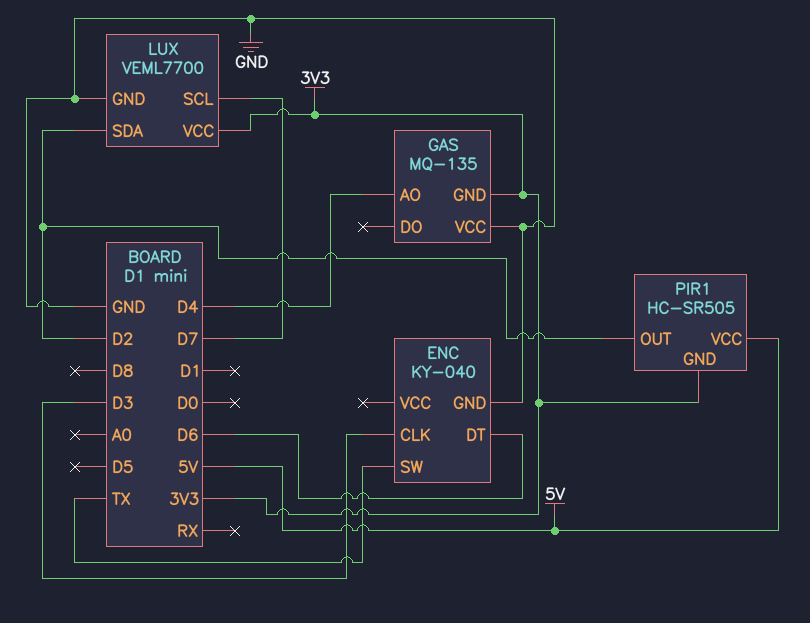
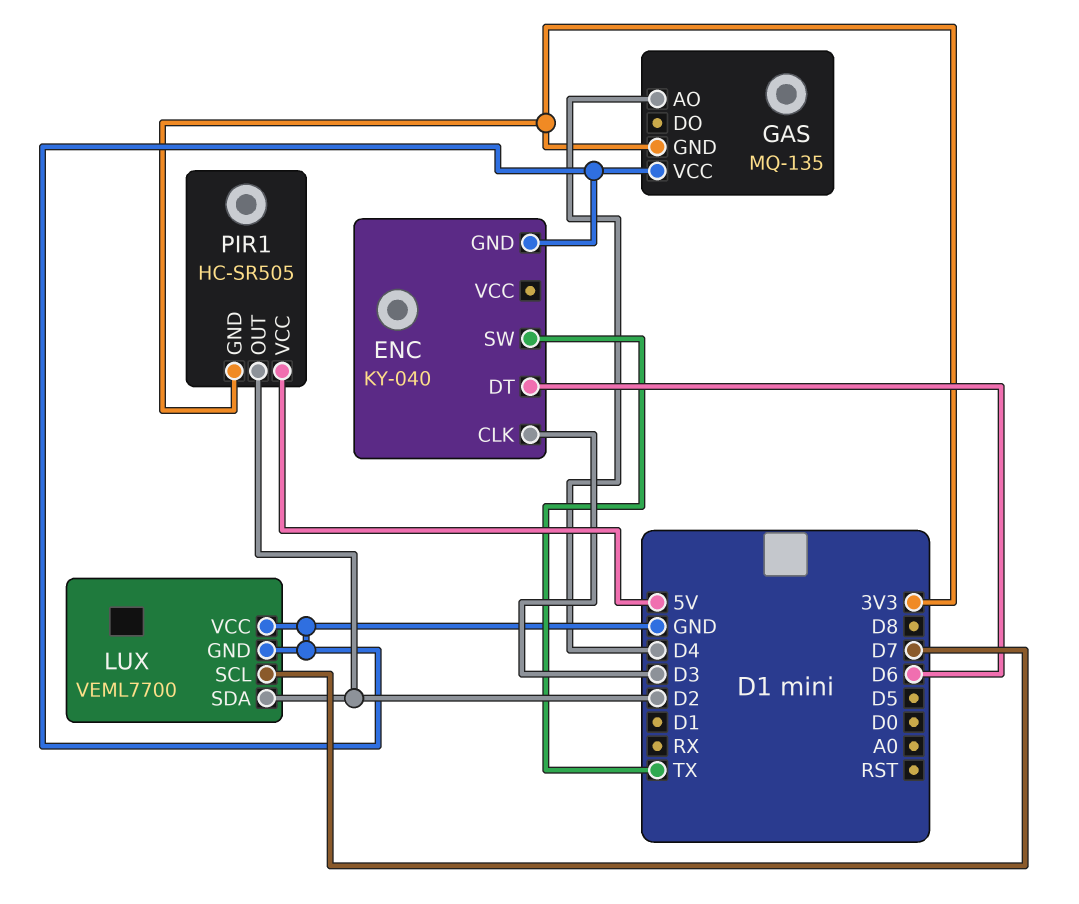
LUX pin VCC: 3V3 -> GND

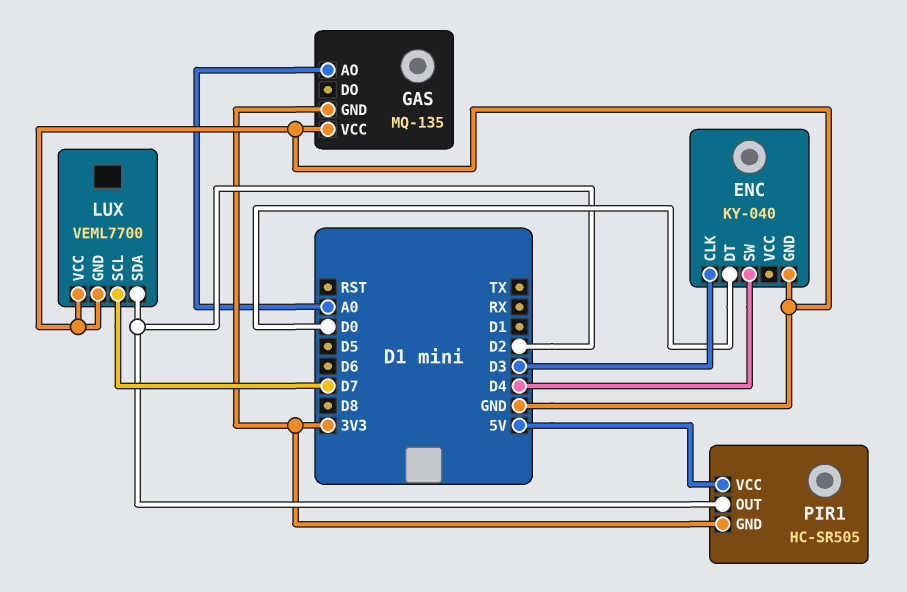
ENC pin DT: D6 -> D0
ENC pin SW: TX -> D4
GAS pin AO: D4 -> A0

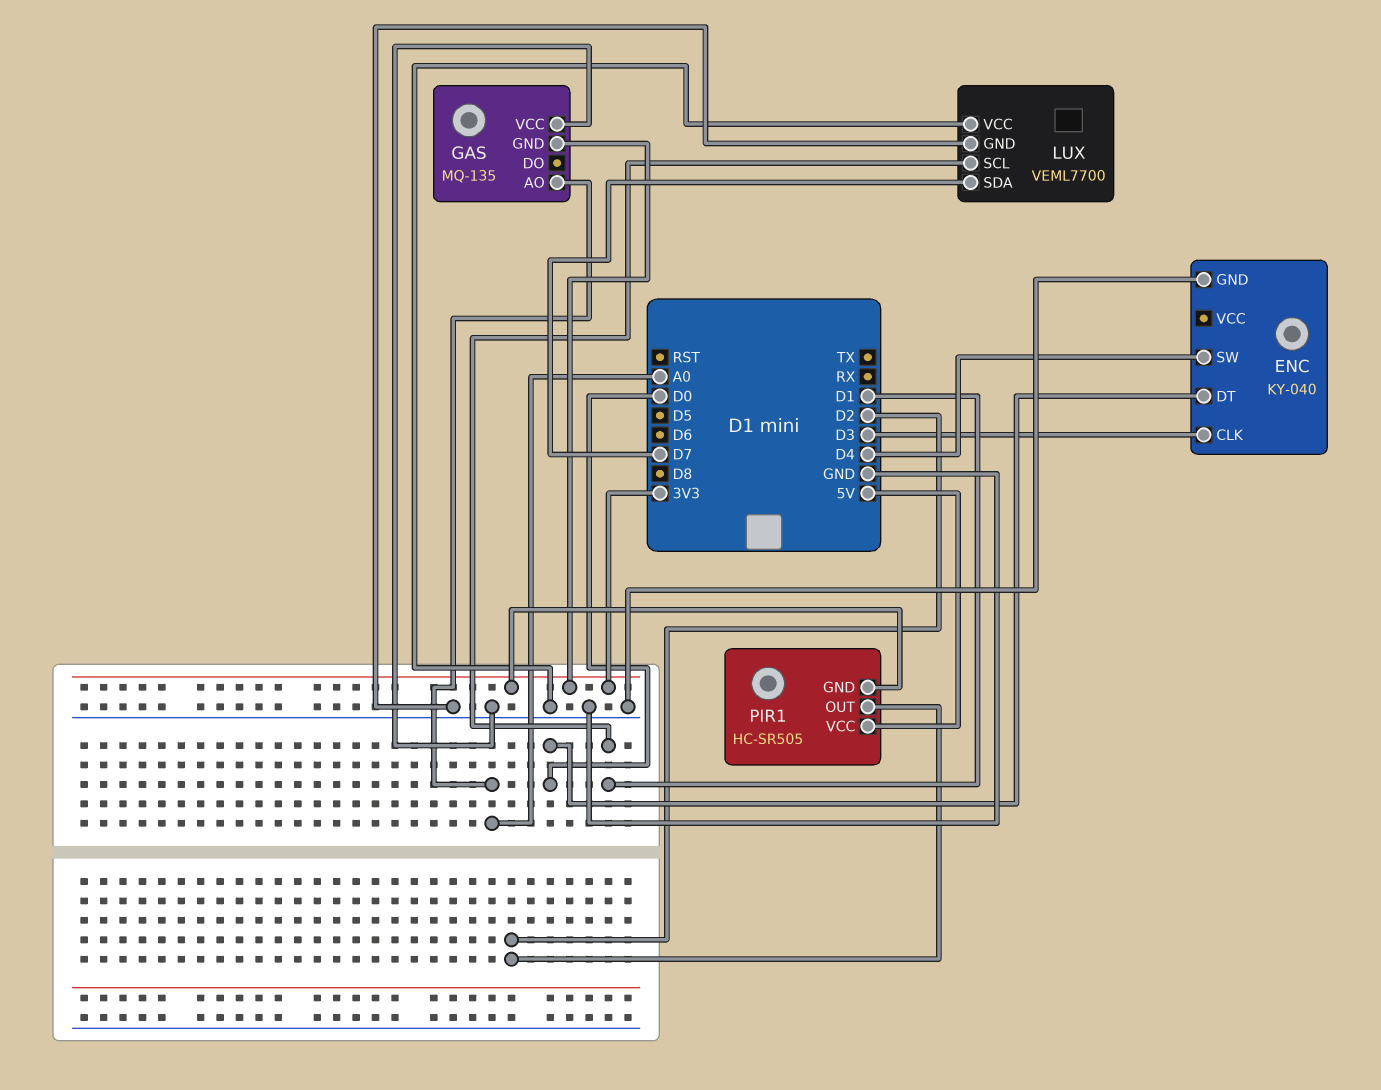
LUX pin SCL: D7 -> D1
LUX pin SDA: D2 -> D7

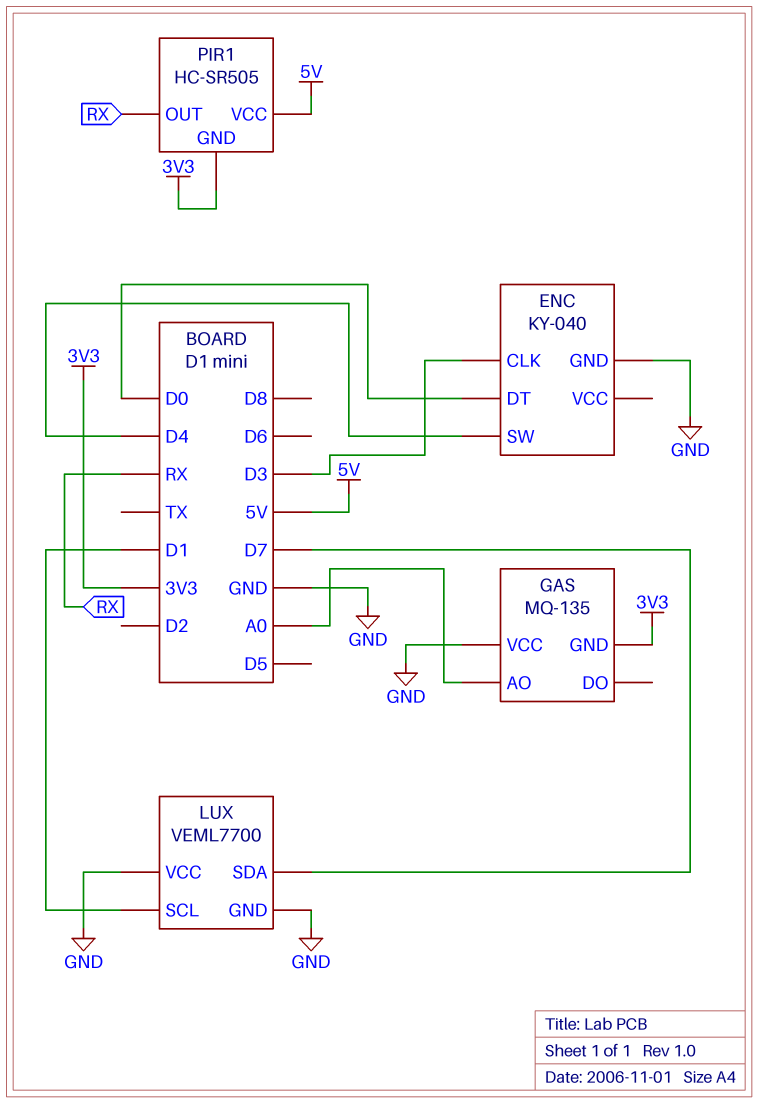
PIR1 pin OUT: D2 -> RX

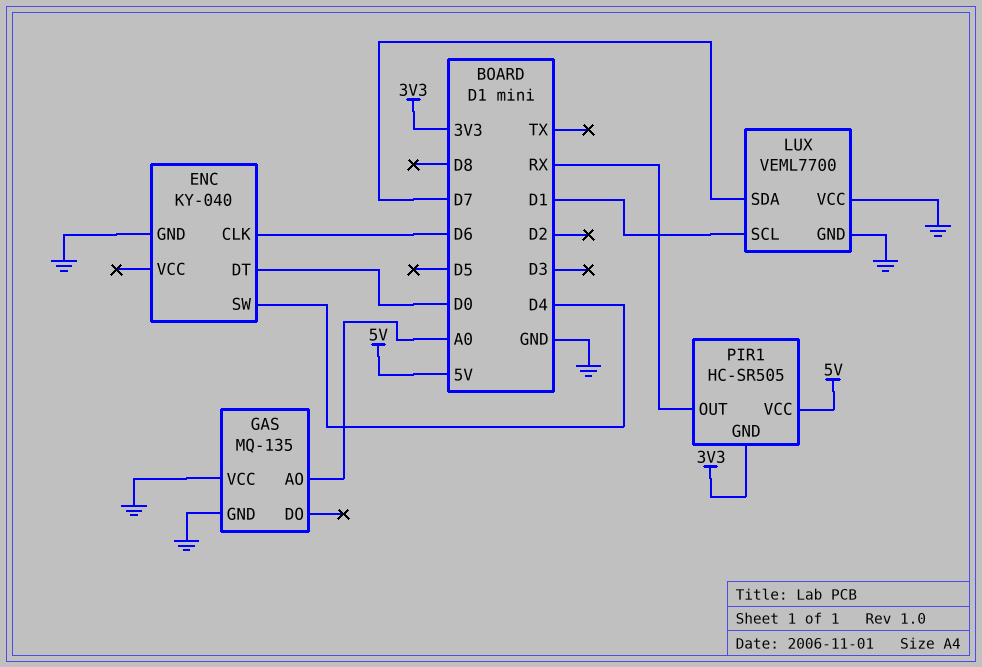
ENC pin CLK: D3 -> D6
GAS pin GND: 3V3 -> GND

